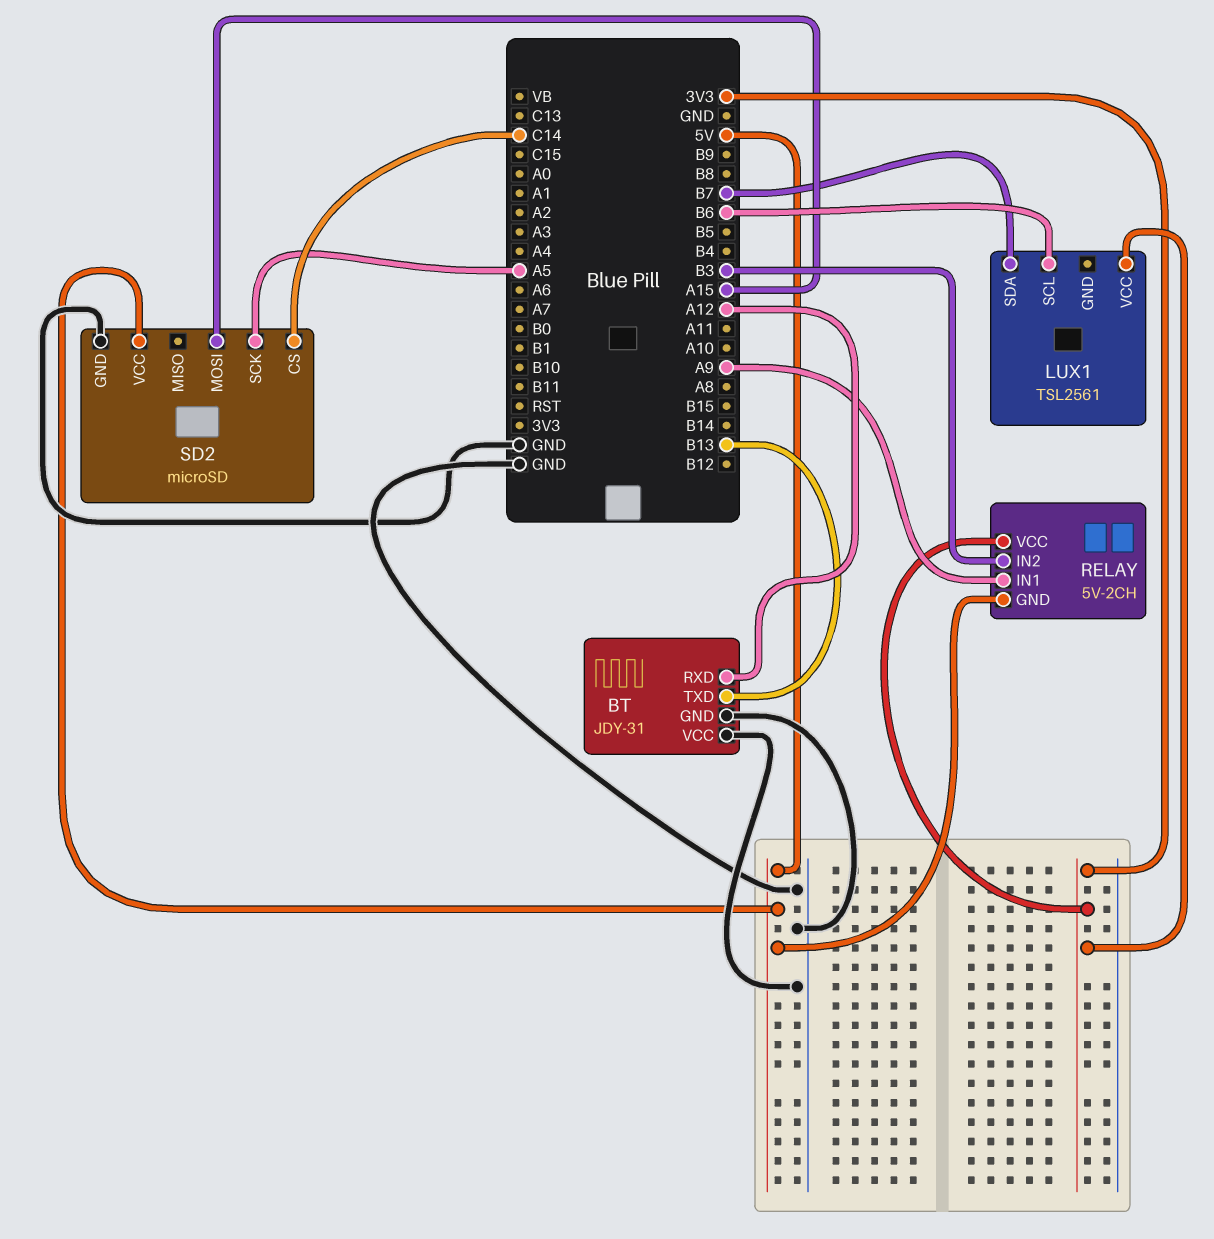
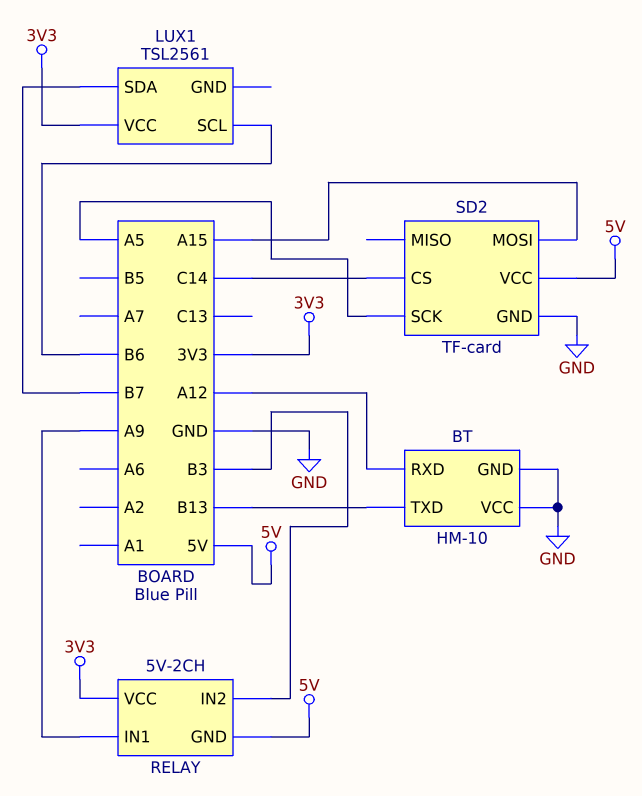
BT: JDY-31 -> HM-10
SD2: microSD -> TF-card

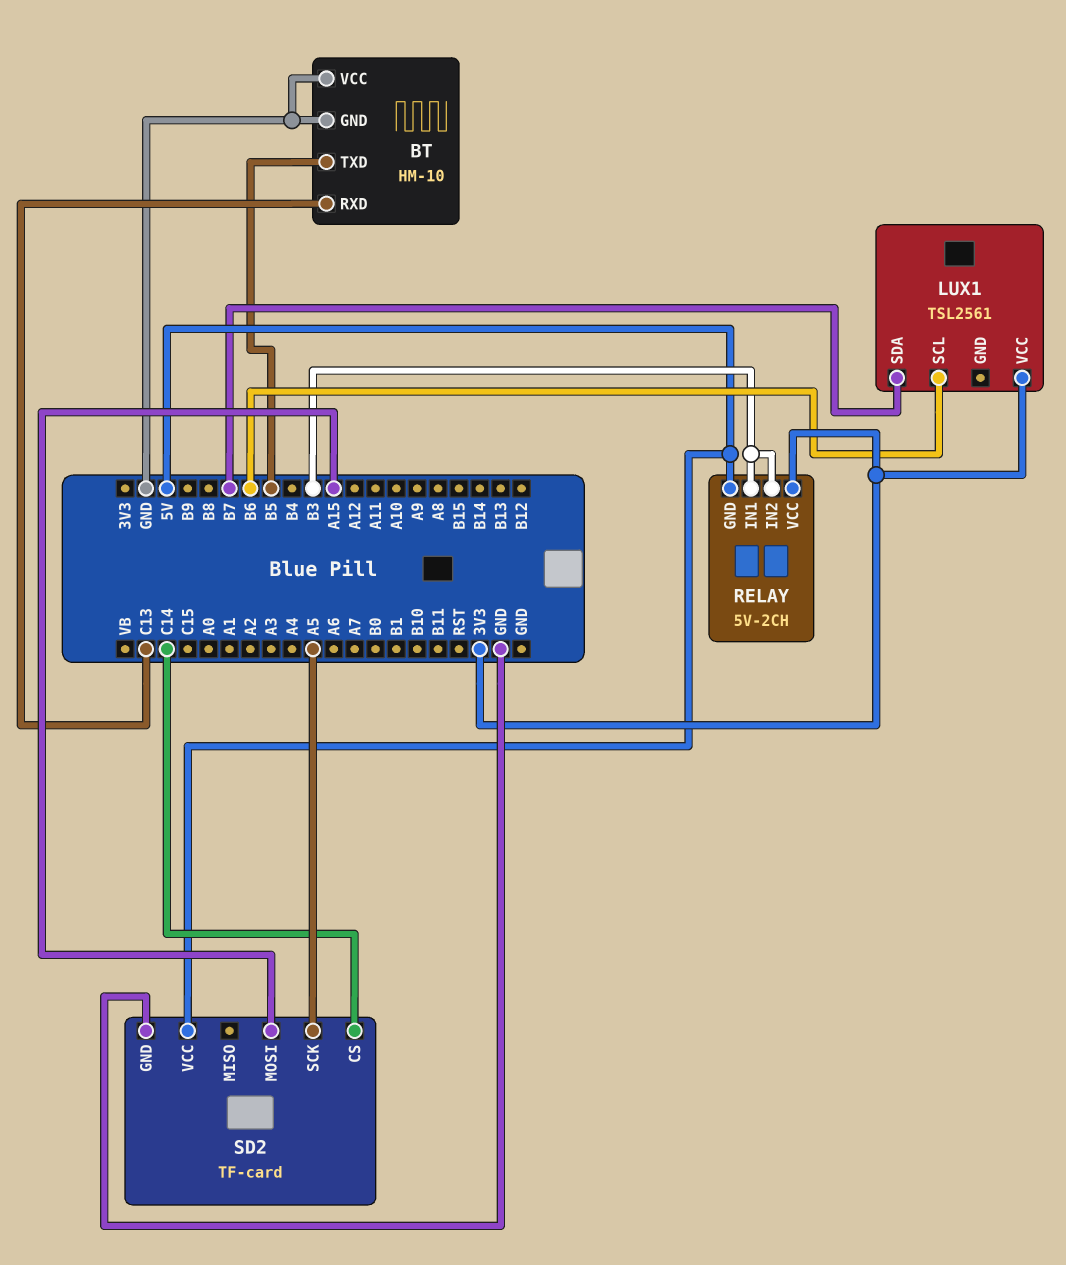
BT pin RXD: A12 -> C13
BT pin TXD: B13 -> B5
RELAY pin IN1: A9 -> B3

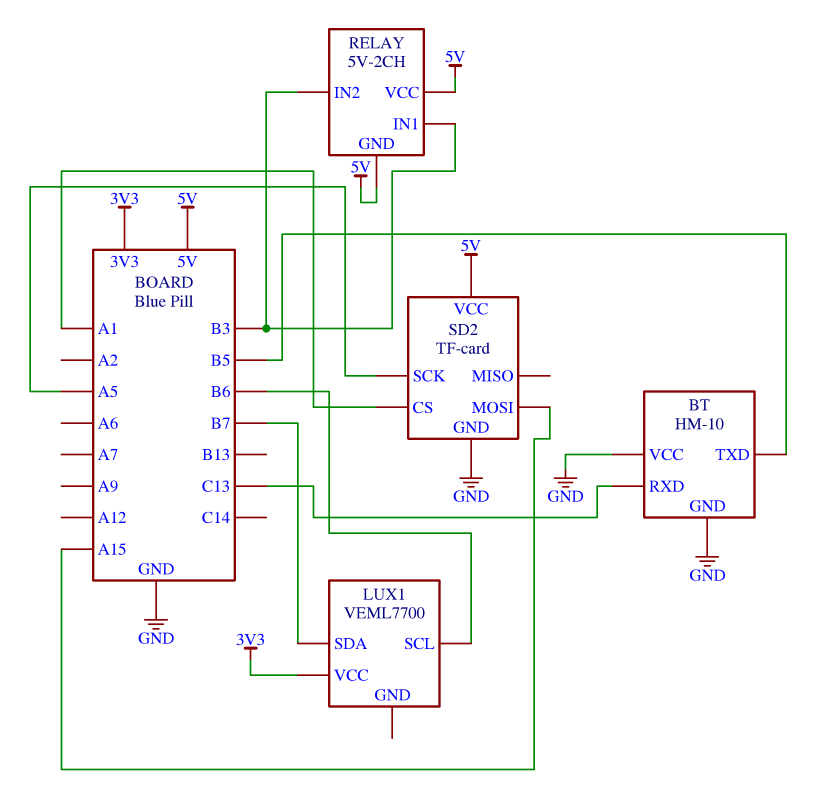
LUX1: TSL2561 -> VEML7700
RELAY pin VCC: 3V3 -> 5V
SD2 pin CS: C14 -> A1

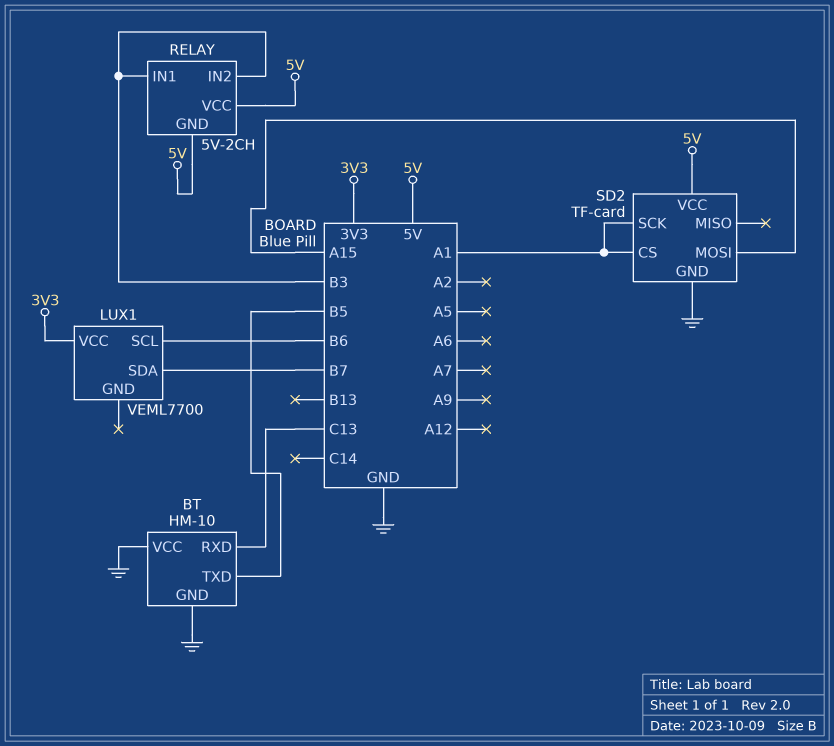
SD2 pin SCK: A5 -> A1

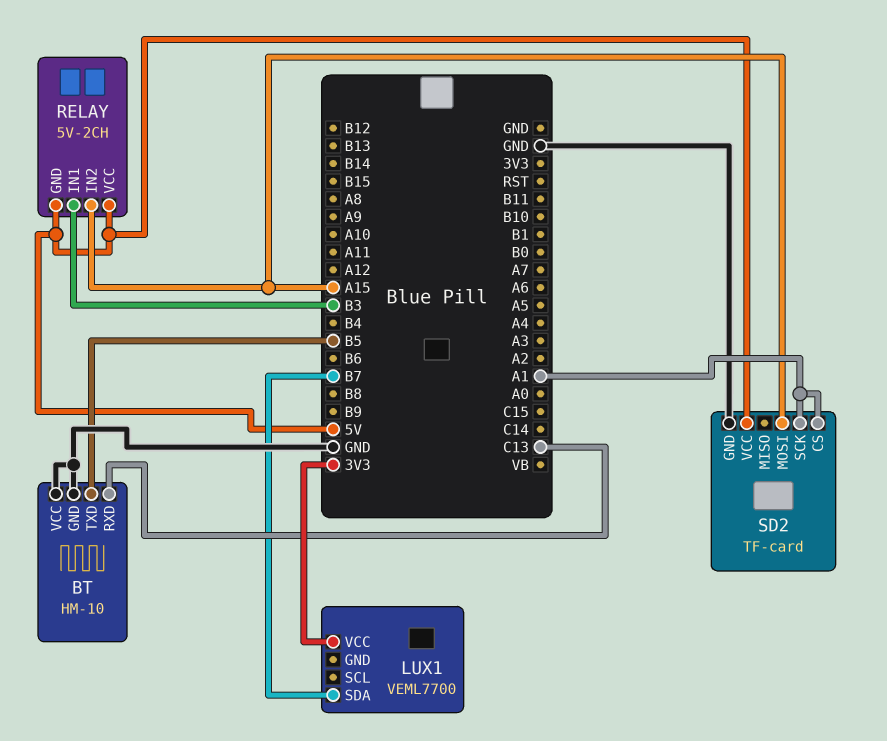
LUX1 pin SCL: B6 -> none
RELAY pin IN2: B3 -> A15

